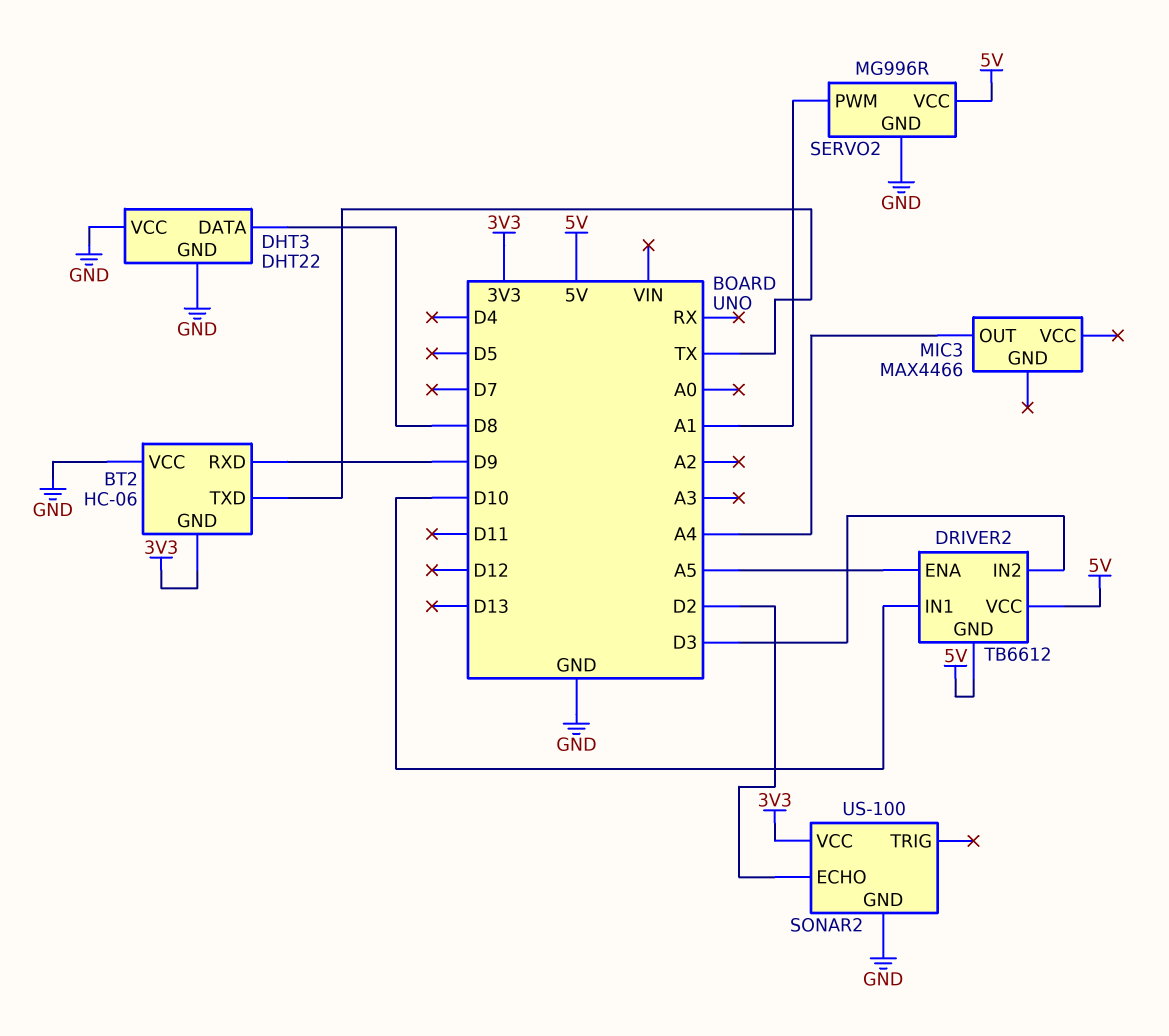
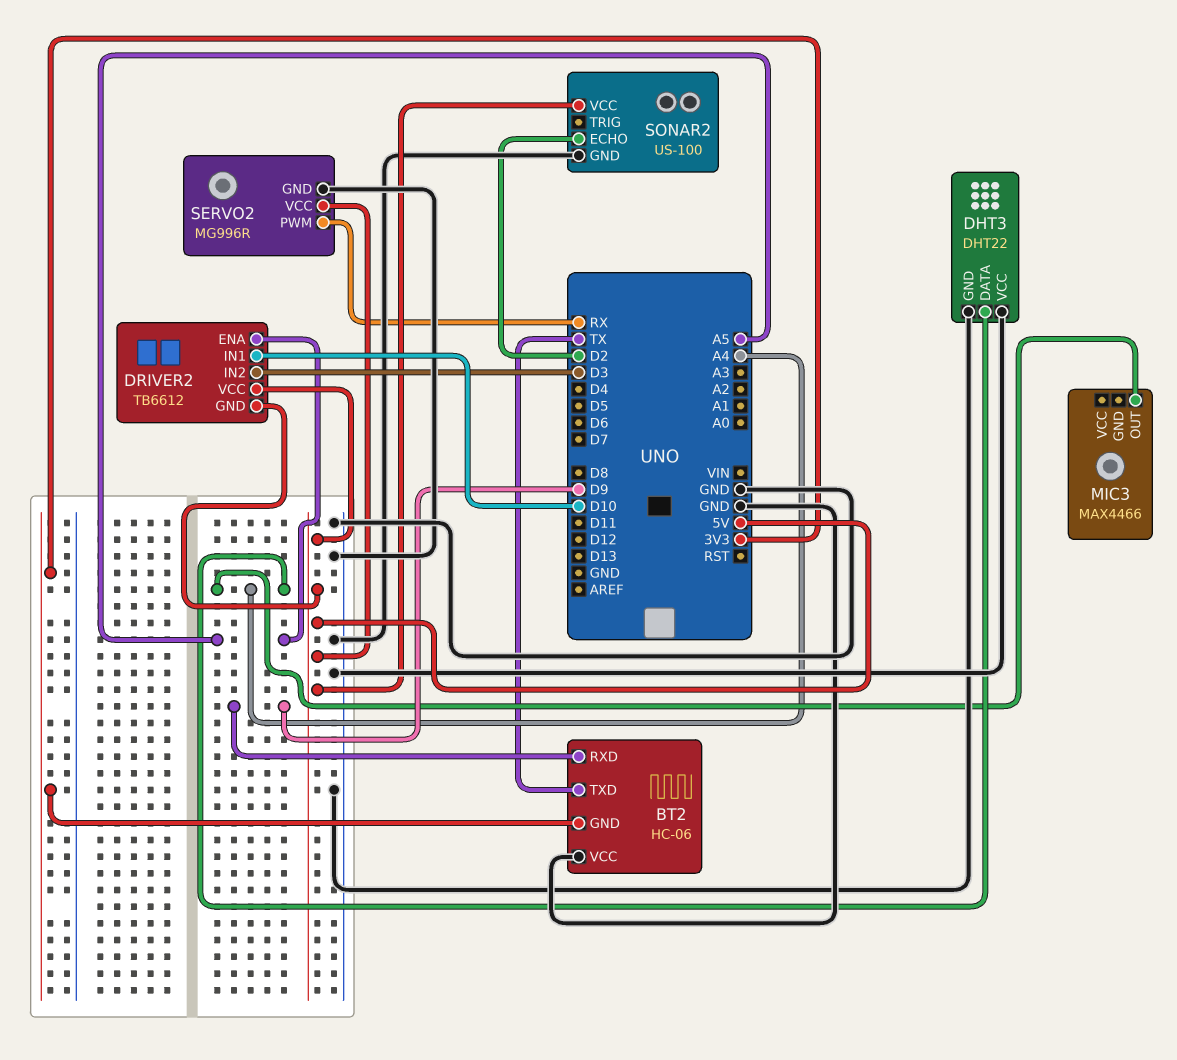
DHT3 pin DATA: D8 -> A4
SERVO2 pin PWM: A1 -> RX
SONAR2 pin VCC: 3V3 -> 5V

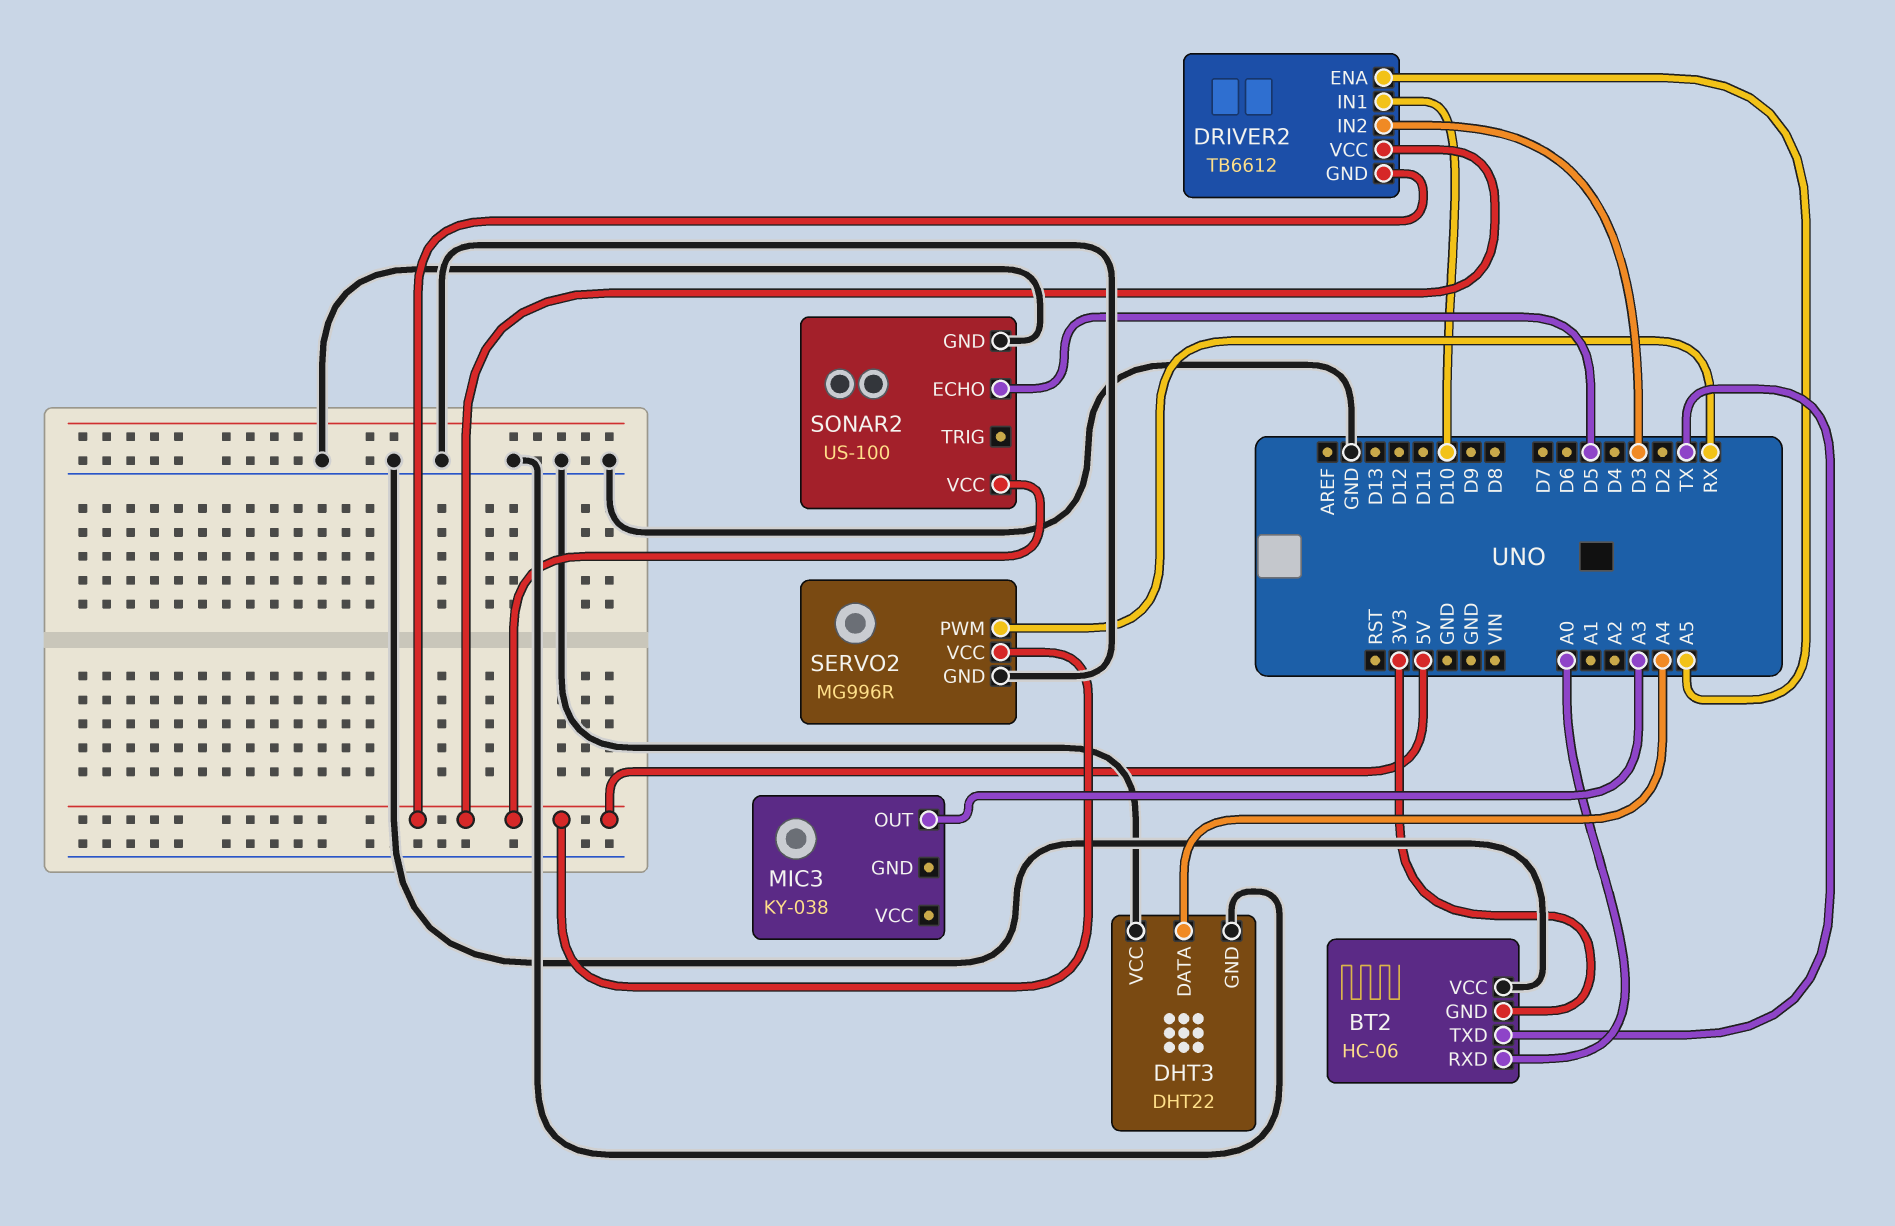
BT2 pin RXD: D9 -> A0
MIC3: MAX4466 -> KY-038
MIC3 pin OUT: A4 -> A3
SONAR2 pin ECHO: D2 -> D5

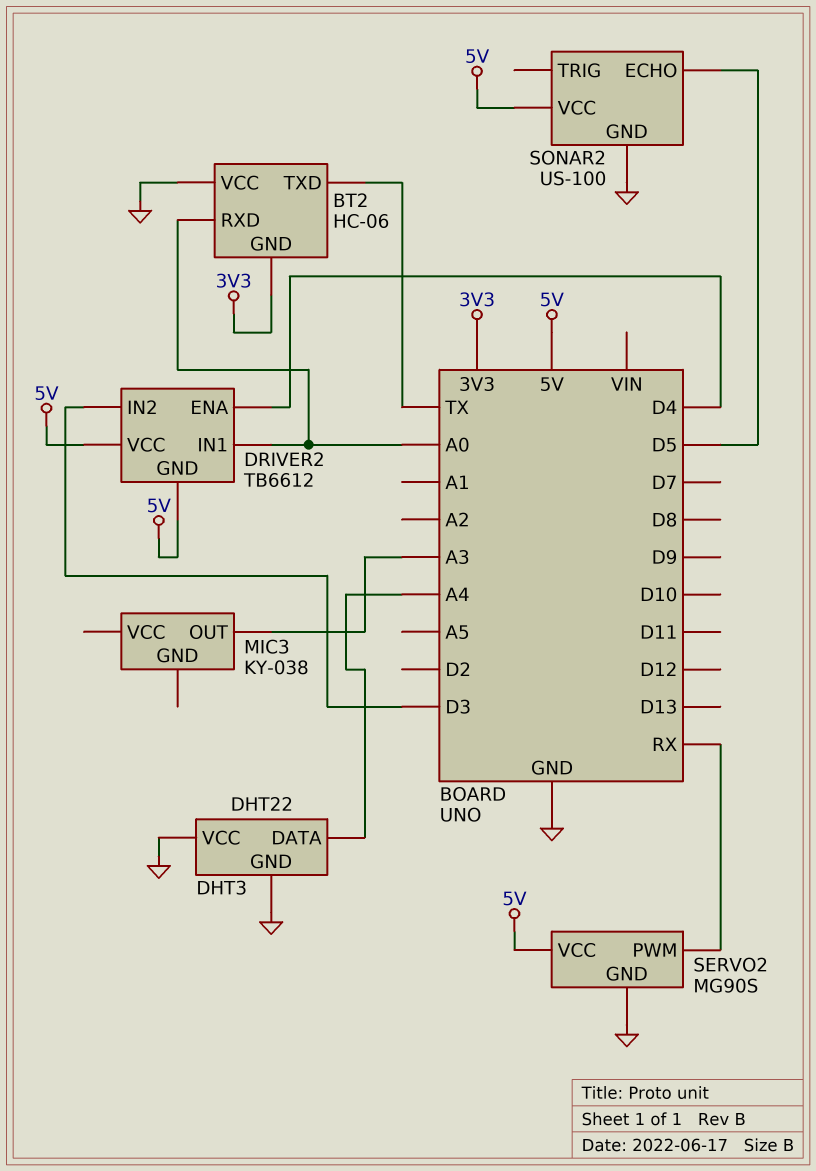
DRIVER2 pin ENA: A5 -> D4
DRIVER2 pin IN1: D10 -> A0
SERVO2: MG996R -> MG90S

